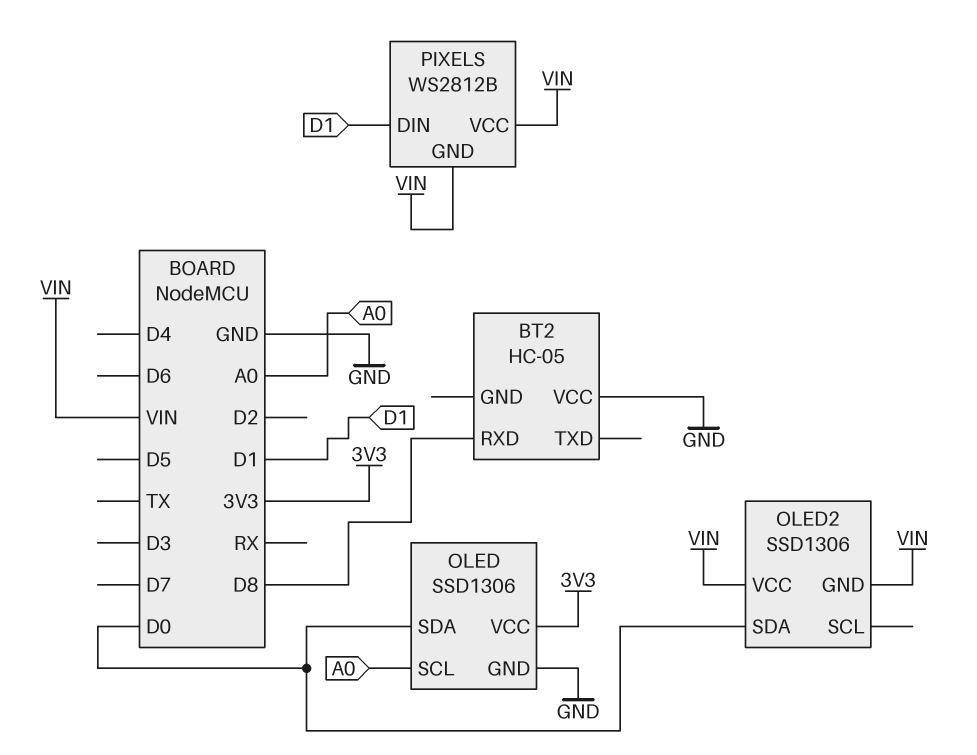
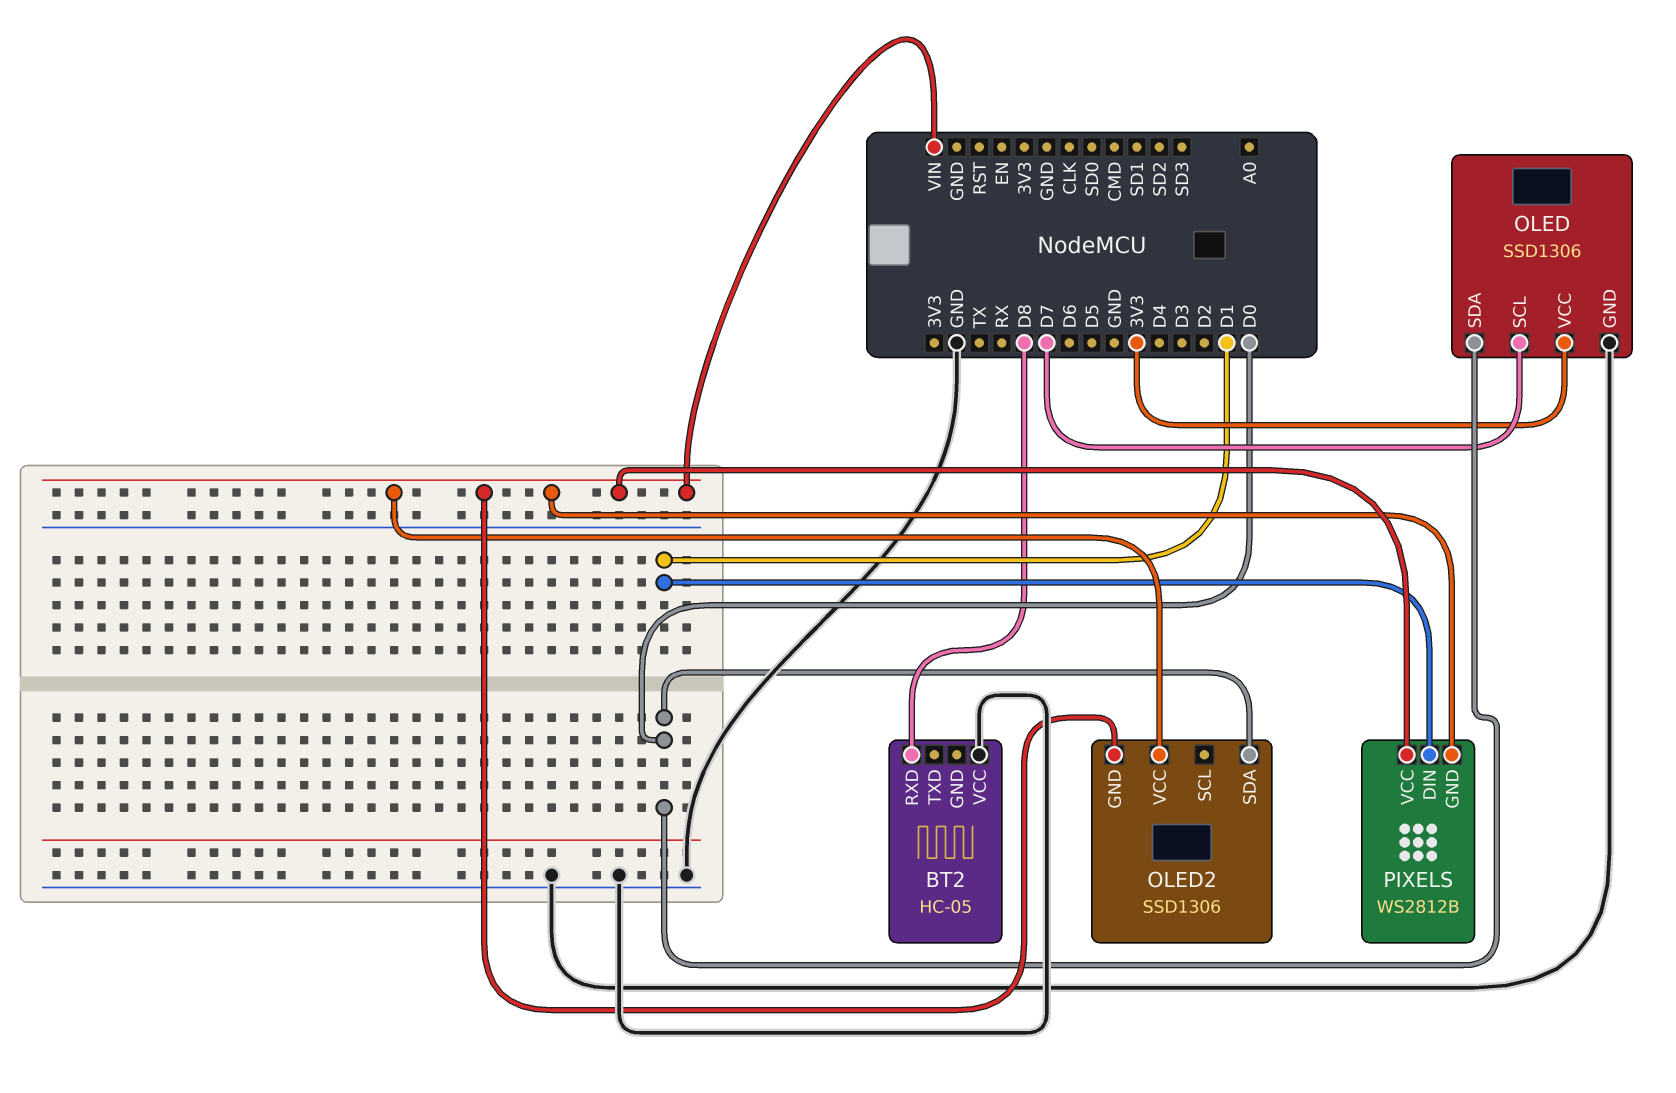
OLED pin SCL: A0 -> D7

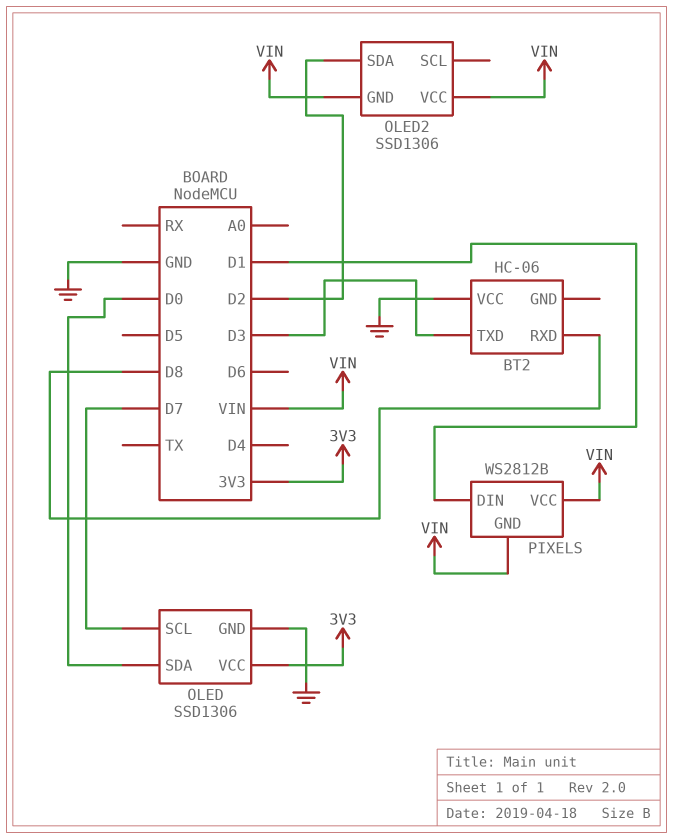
BT2: HC-05 -> HC-06
BT2 pin TXD: none -> D3
OLED2 pin SDA: D0 -> D2

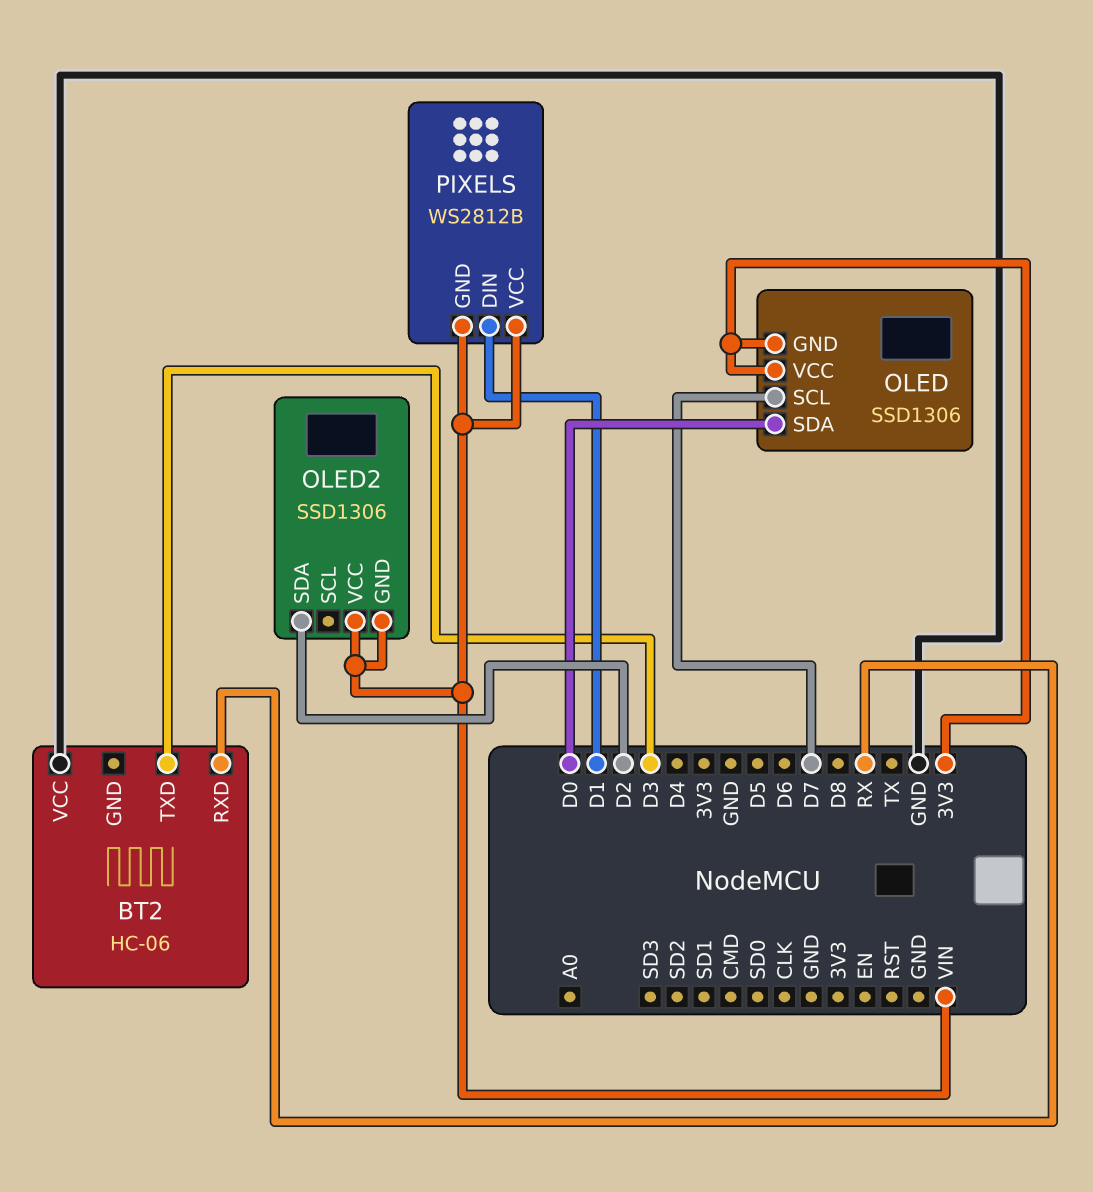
BT2 pin RXD: D8 -> RX
OLED pin GND: GND -> 3V3

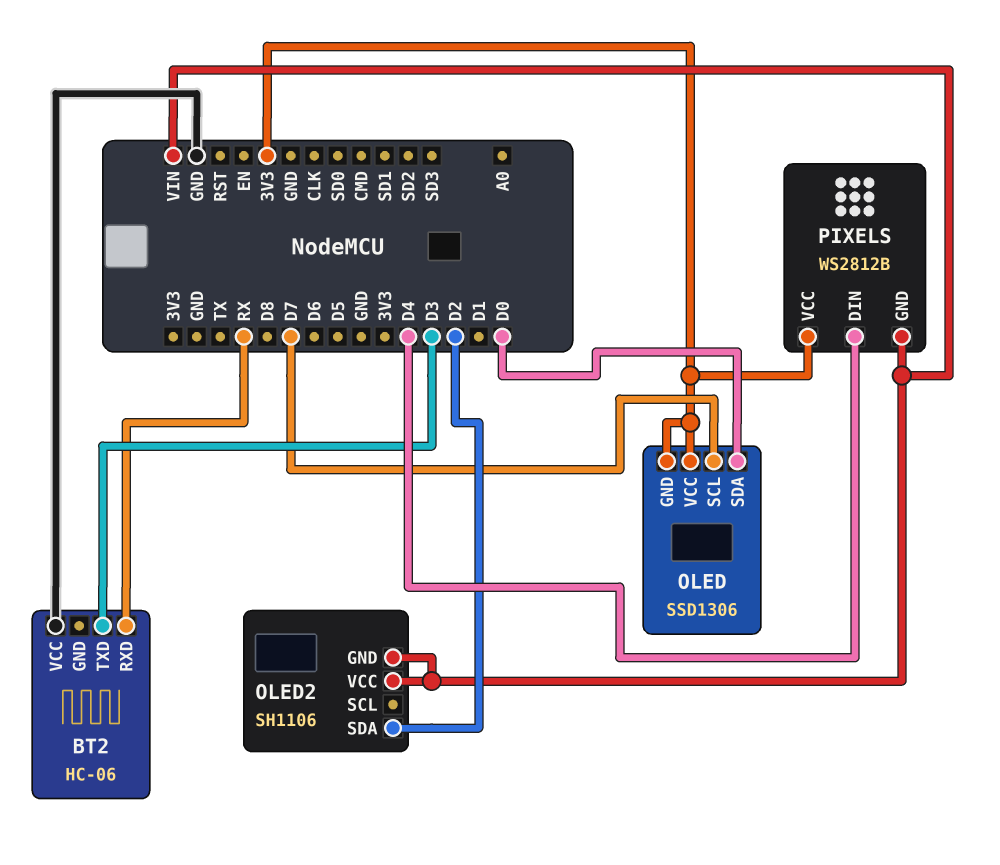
OLED2: SSD1306 -> SH1106
PIXELS pin DIN: D1 -> D4
PIXELS pin VCC: VIN -> 3V3

